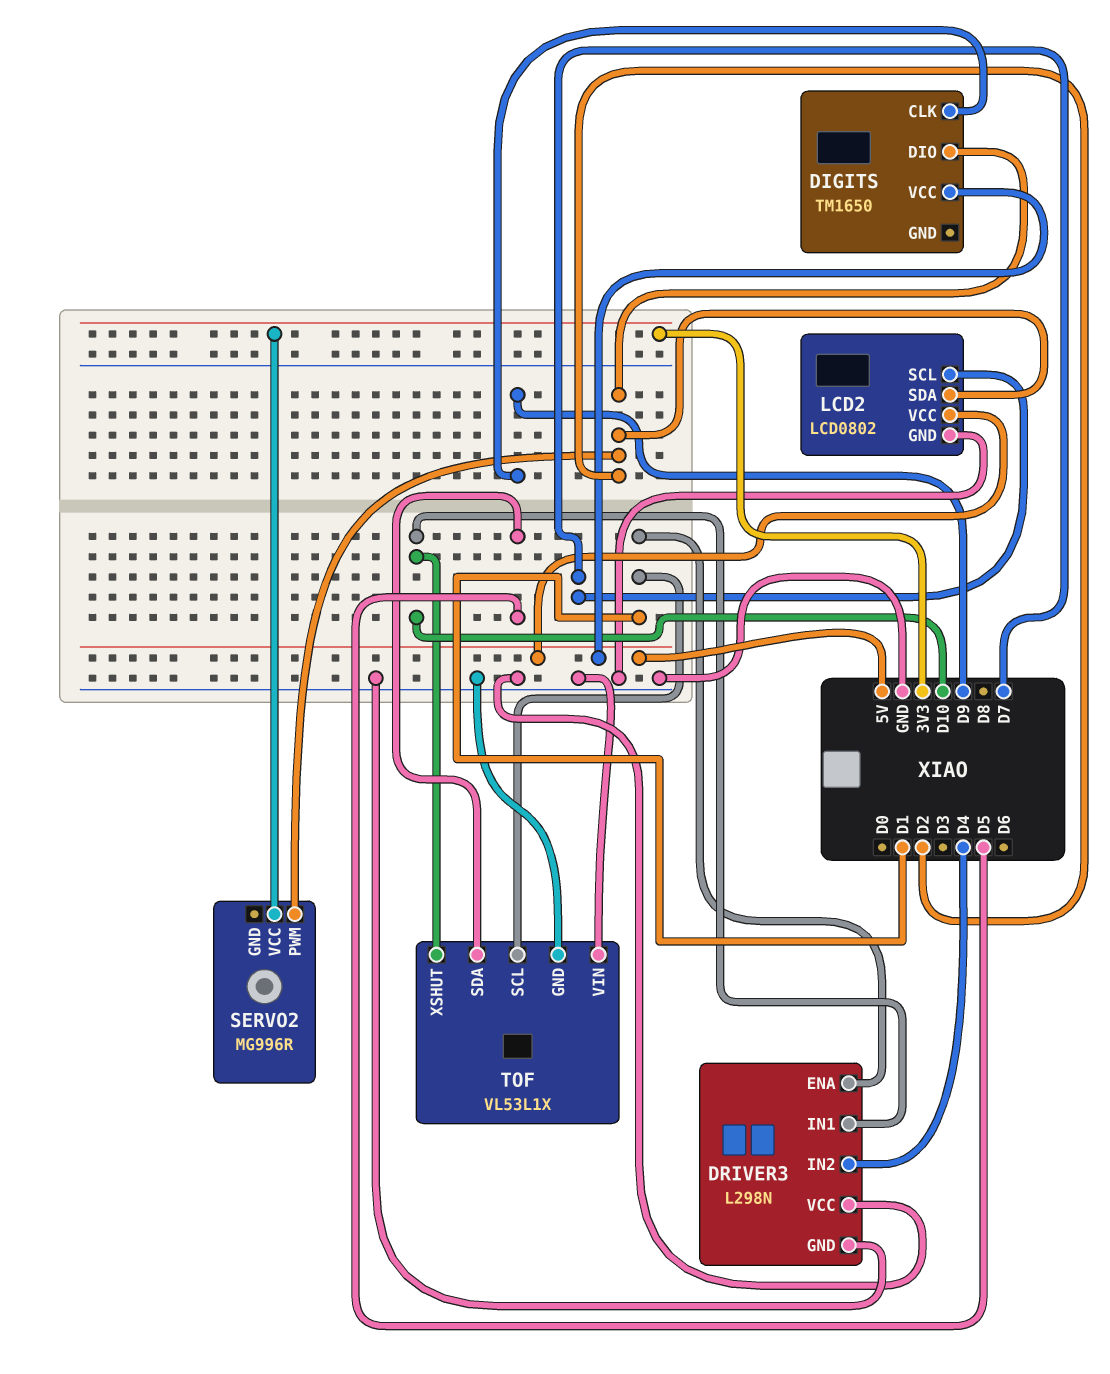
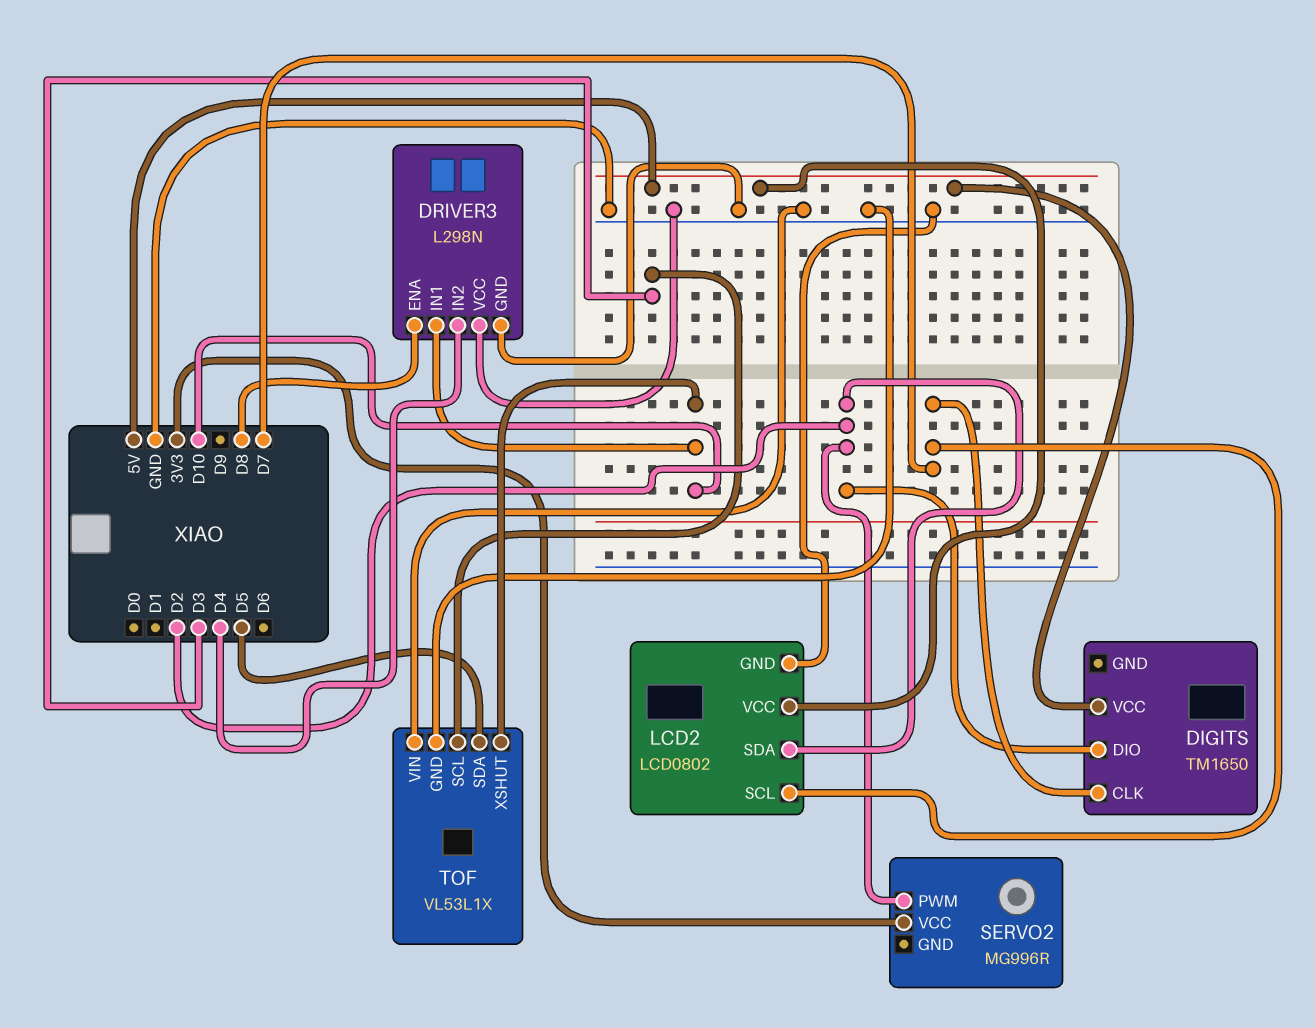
DIGITS pin CLK: D9 -> D7
DRIVER3 pin ENA: D1 -> D8
TOF pin SCL: D1 -> D3

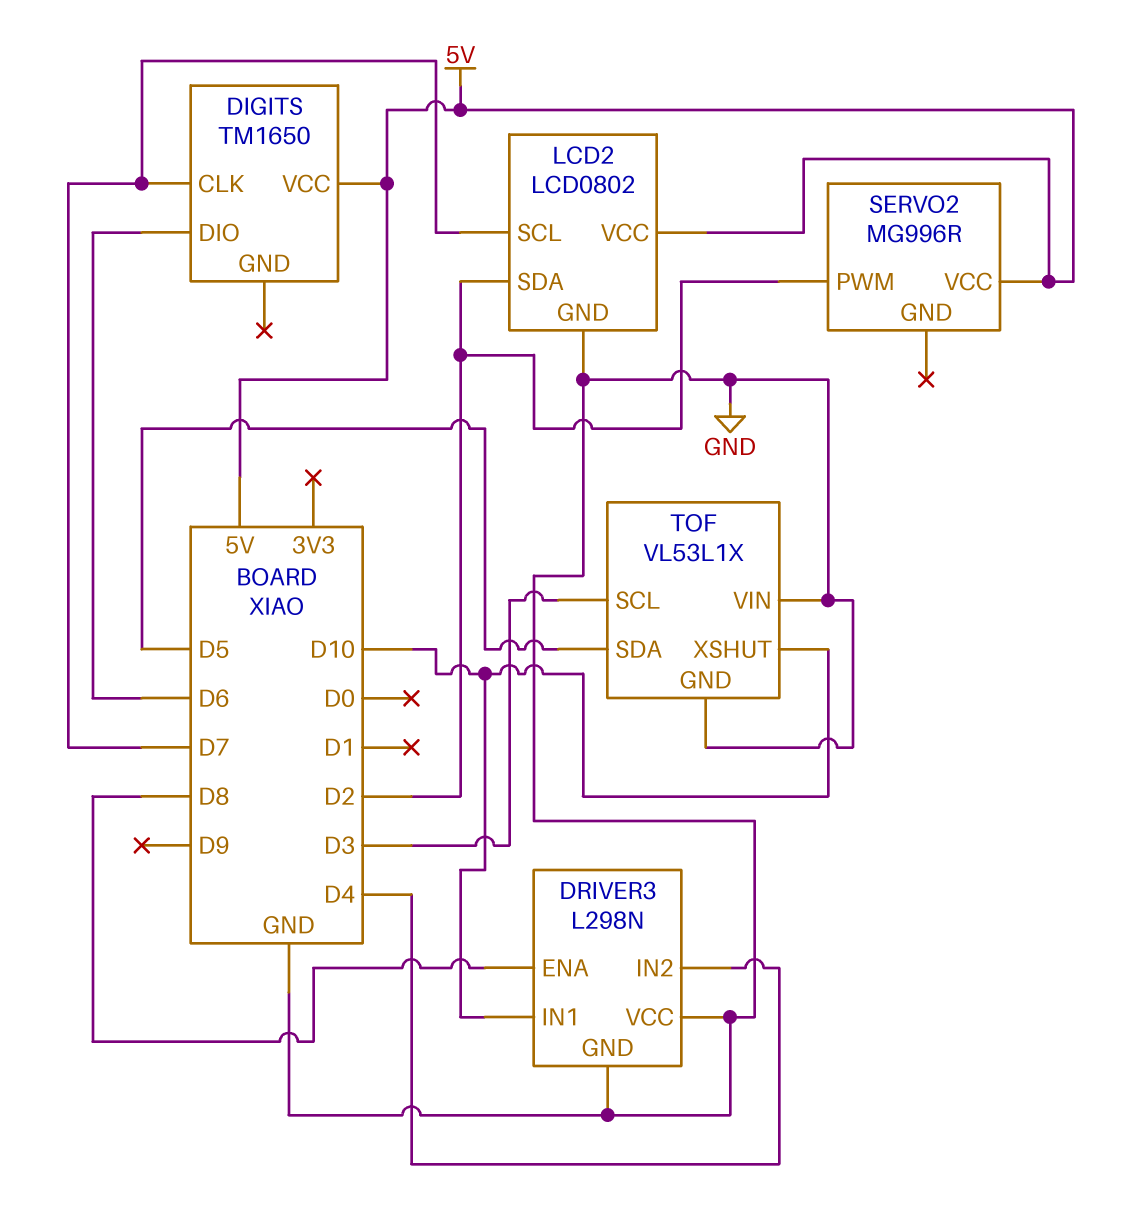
DIGITS pin DIO: D2 -> D6
SERVO2 pin VCC: 3V3 -> 5V

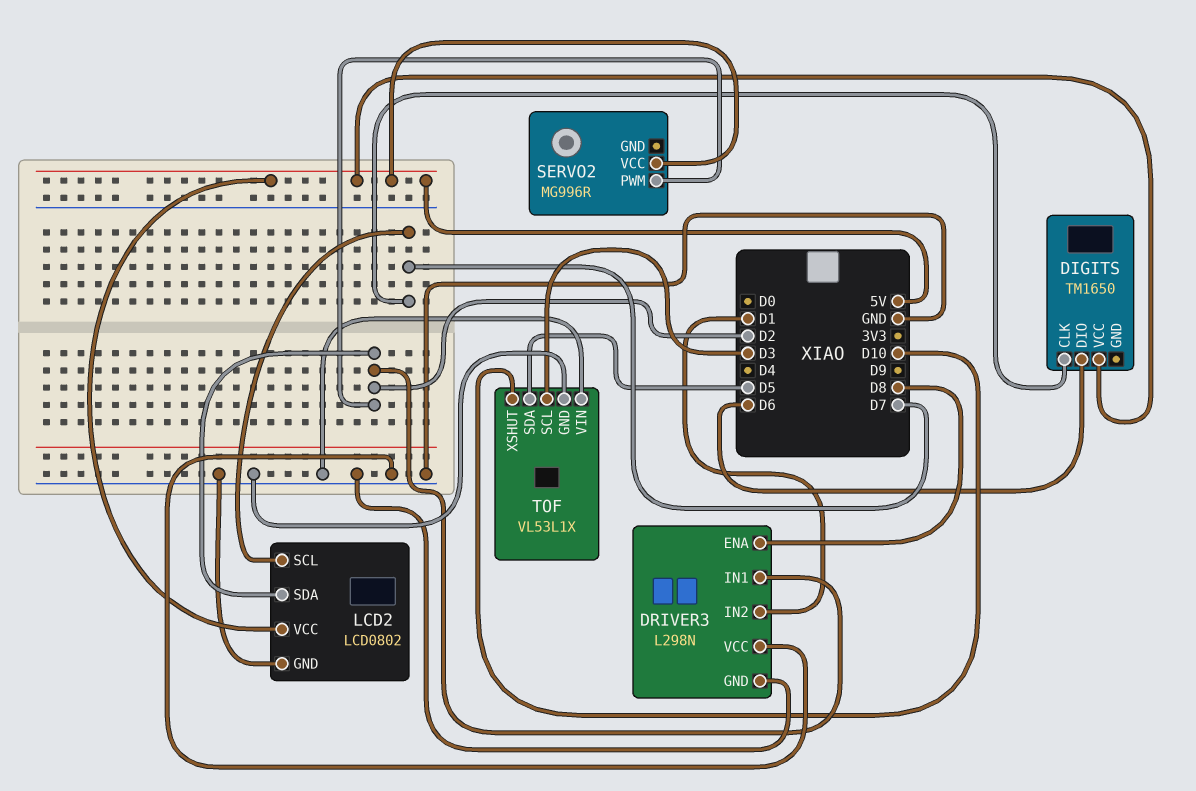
DRIVER3 pin IN1: D10 -> D2
DRIVER3 pin IN2: D4 -> D1

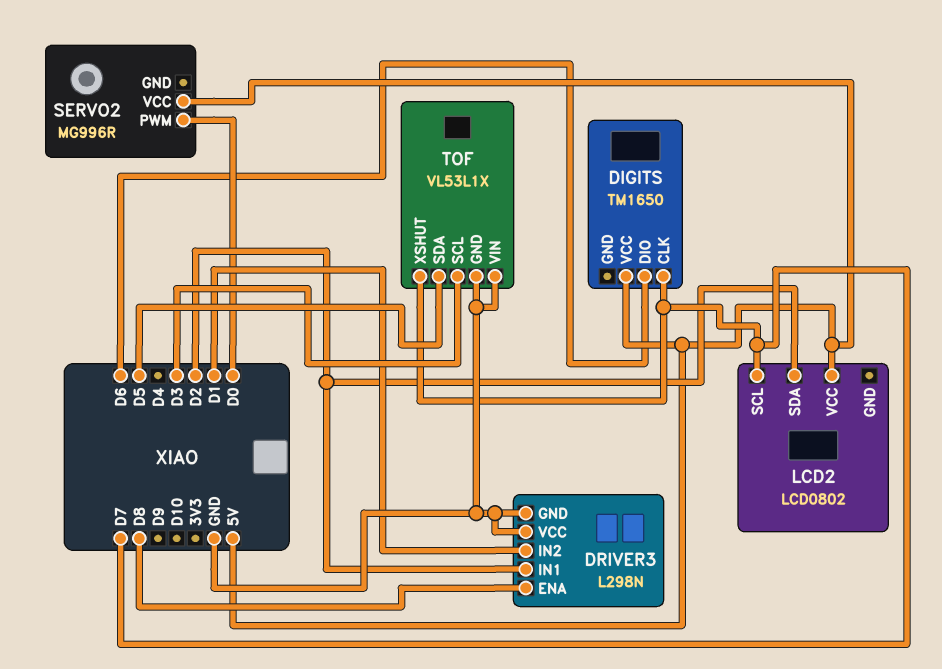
LCD2 pin GND: GND -> none
SERVO2 pin PWM: D2 -> D0
TOF pin XSHUT: D10 -> D7

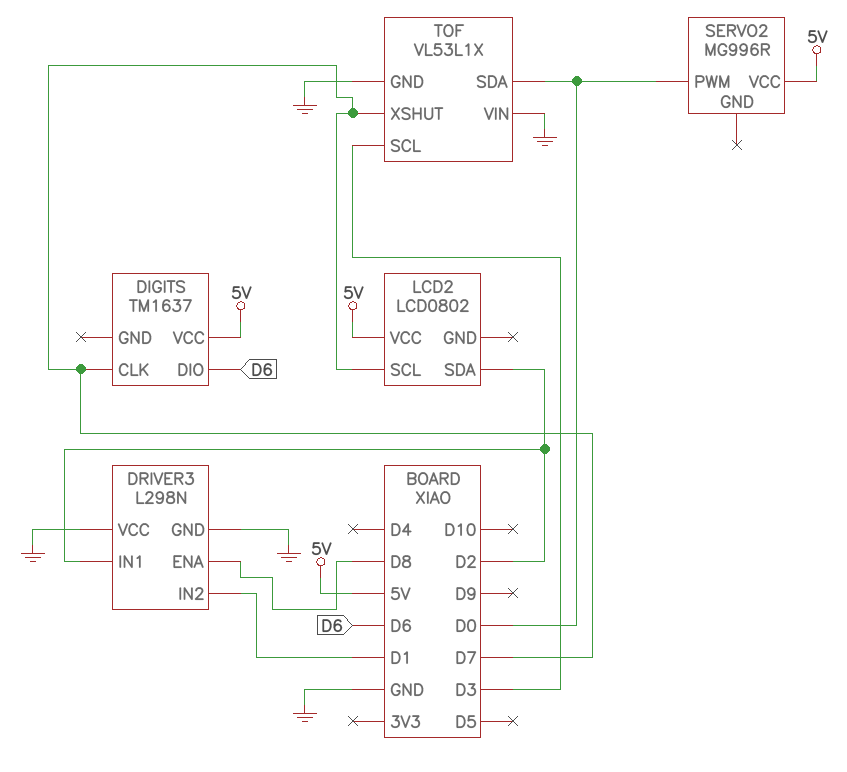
DIGITS: TM1650 -> TM1637
TOF pin SDA: D5 -> D0

